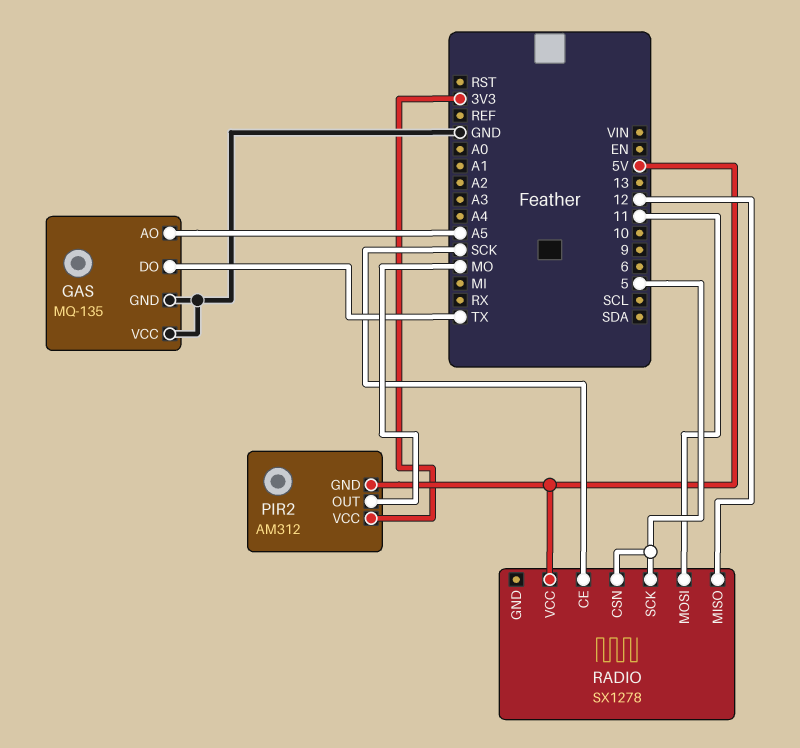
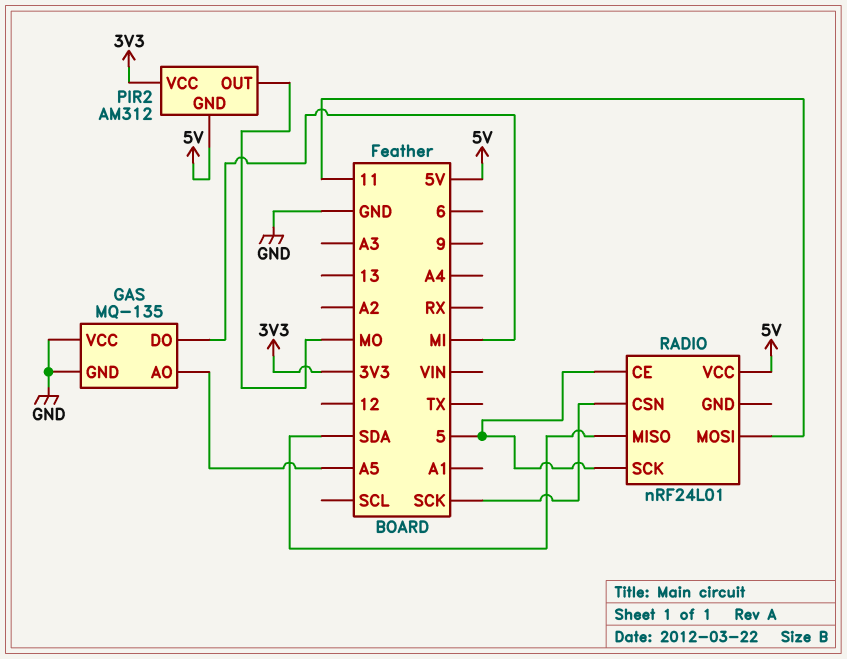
GAS pin DO: TX -> MI
RADIO: SX1278 -> nRF24L01
RADIO pin CE: SCK -> 5
RADIO pin CSN: 5 -> SCK
RADIO pin MISO: 12 -> SDA

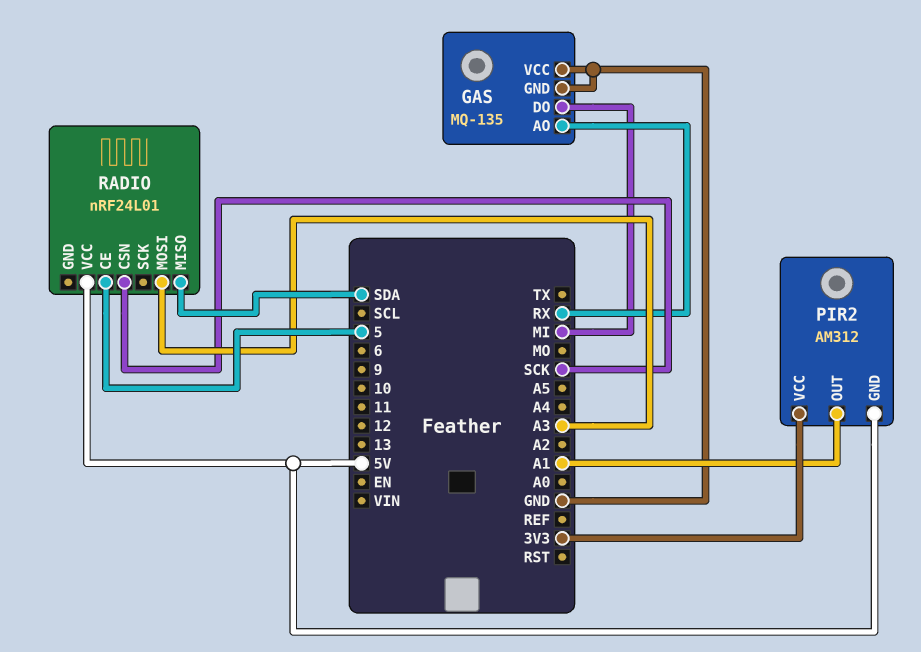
GAS pin AO: A5 -> RX
PIR2 pin OUT: MO -> A1
RADIO pin MOSI: 11 -> A3
RADIO pin SCK: 5 -> none

